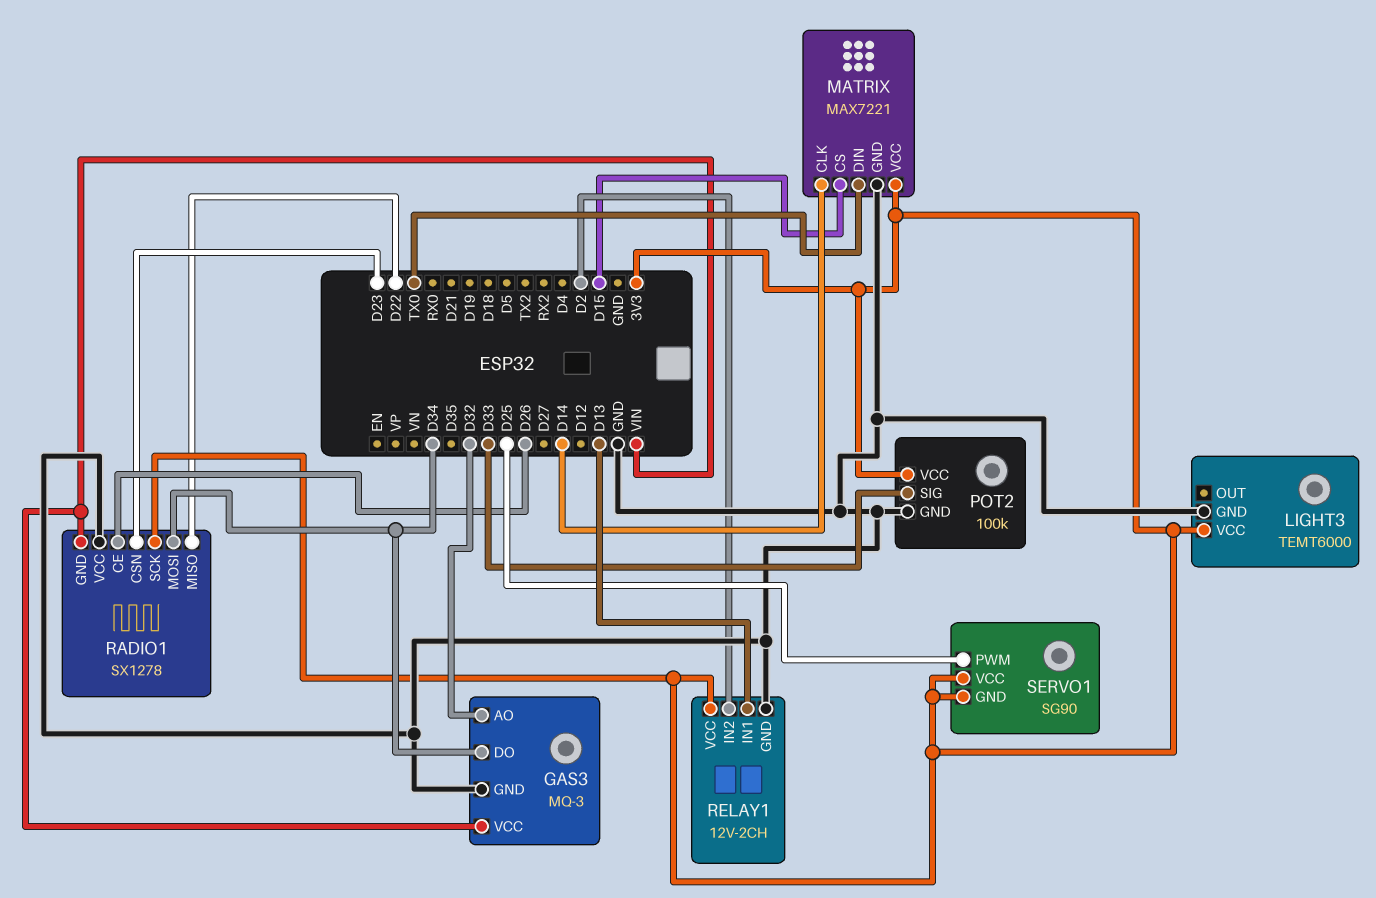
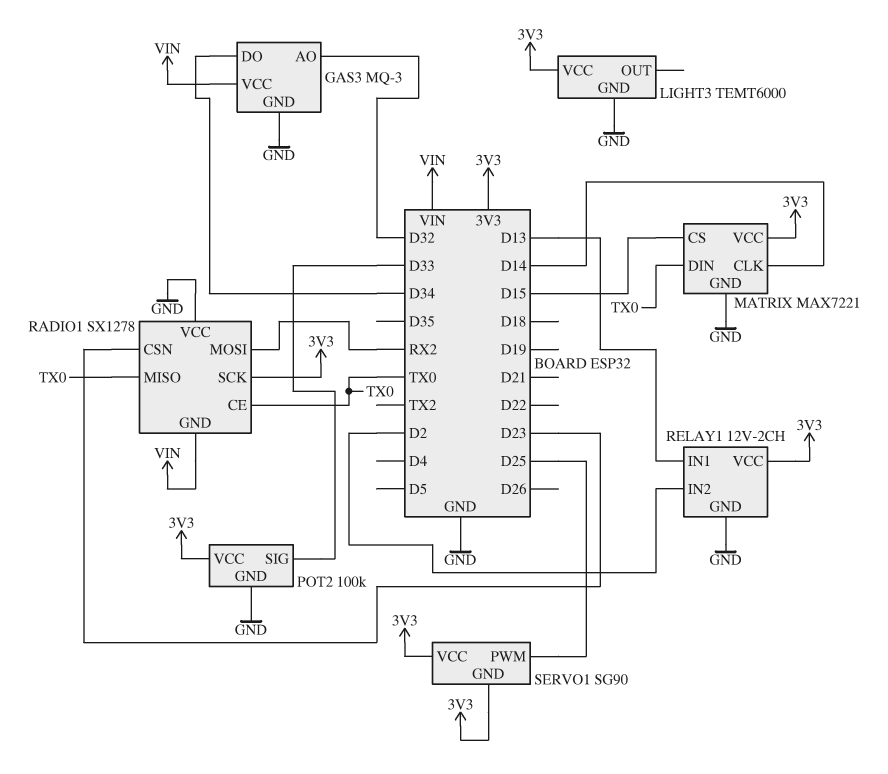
RADIO1 pin CE: D26 -> TX0
RADIO1 pin MISO: D22 -> TX0
RADIO1 pin MOSI: D34 -> RX2

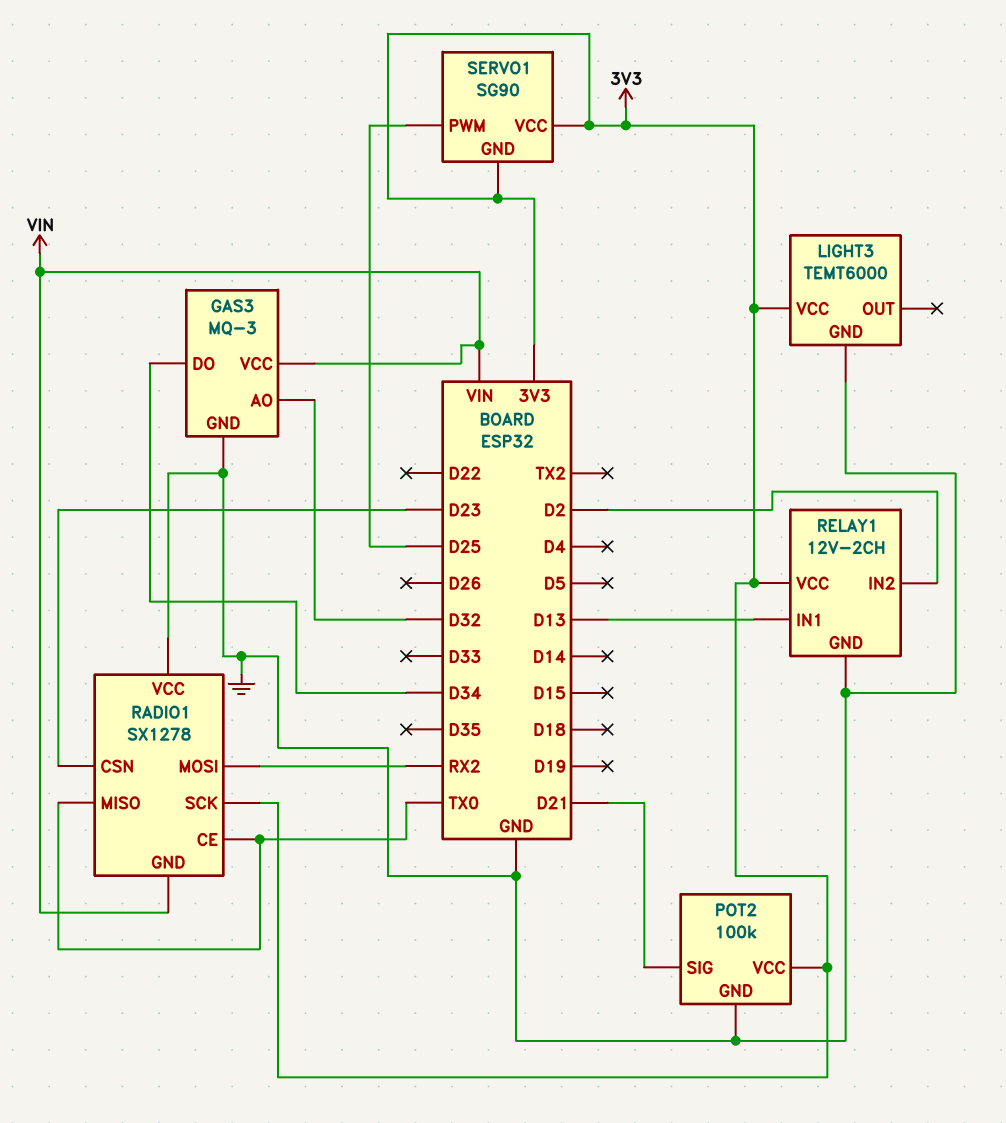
MATRIX: MAX7221 -> none
MATRIX pin CLK: D14 -> none
MATRIX pin CS: D15 -> none
MATRIX pin DIN: TX0 -> none
MATRIX pin GND: GND -> none
MATRIX pin VCC: 3V3 -> none
POT2 pin SIG: D33 -> D21

